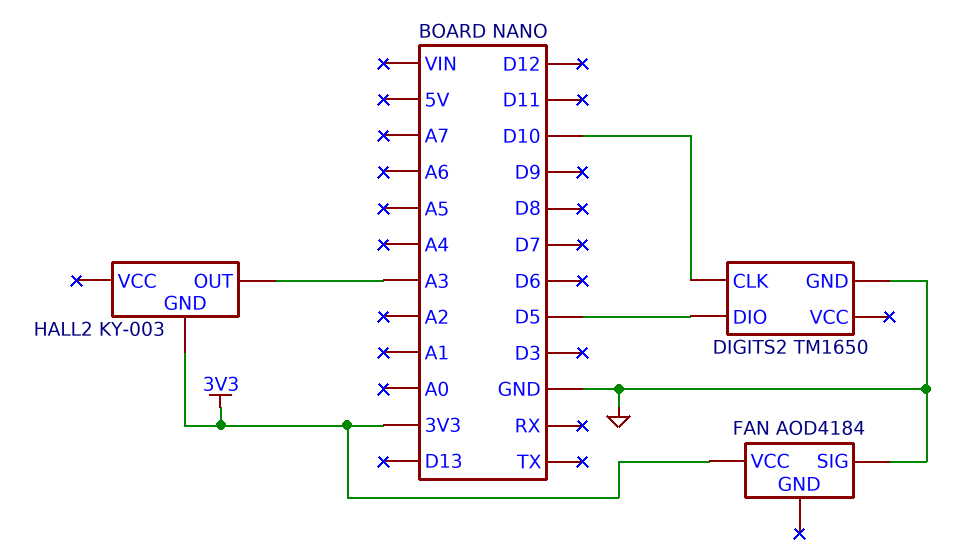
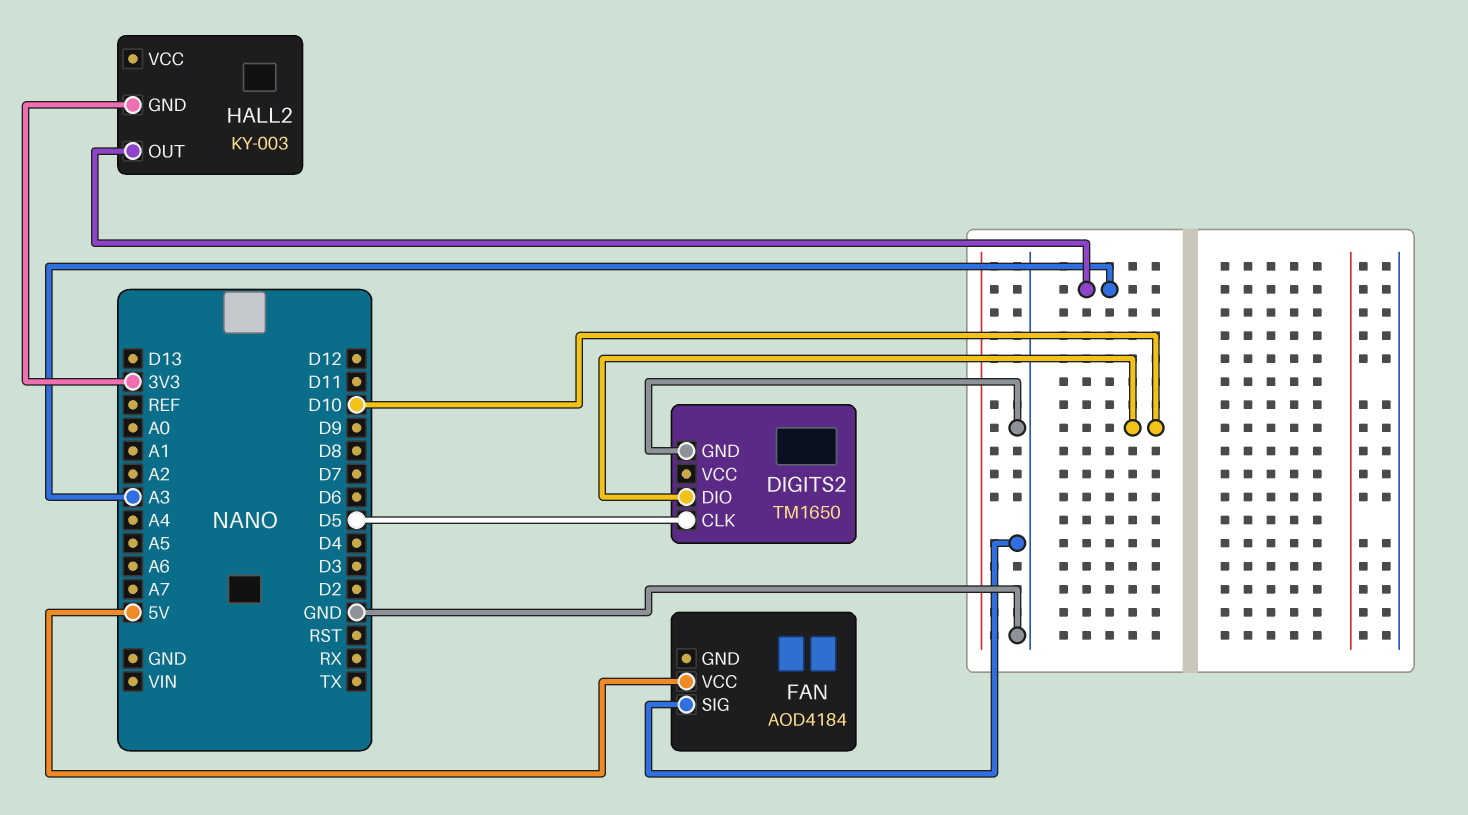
DIGITS2 pin CLK: D10 -> D5
DIGITS2 pin DIO: D5 -> D10
FAN pin VCC: 3V3 -> 5V

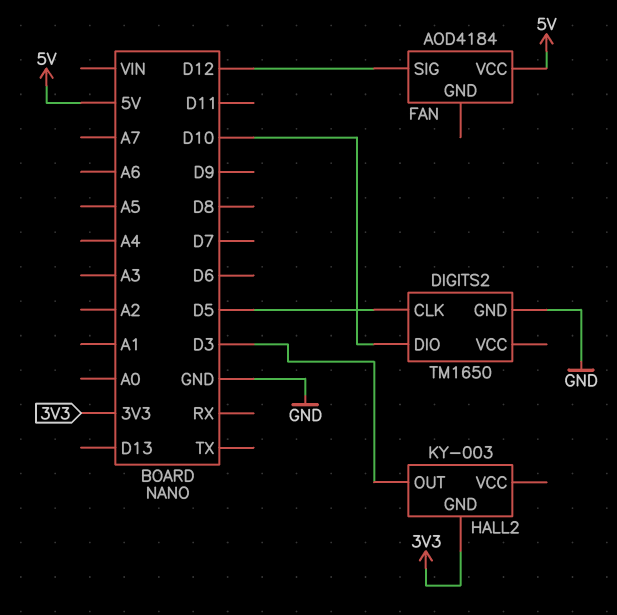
FAN pin SIG: GND -> D12
HALL2 pin OUT: A3 -> D3

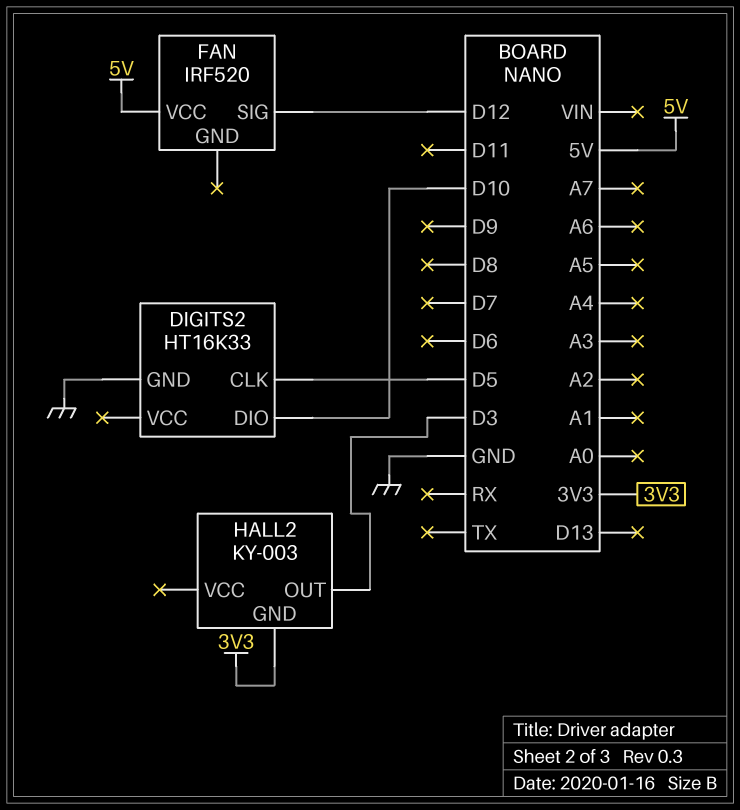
DIGITS2: TM1650 -> HT16K33
FAN: AOD4184 -> IRF520

